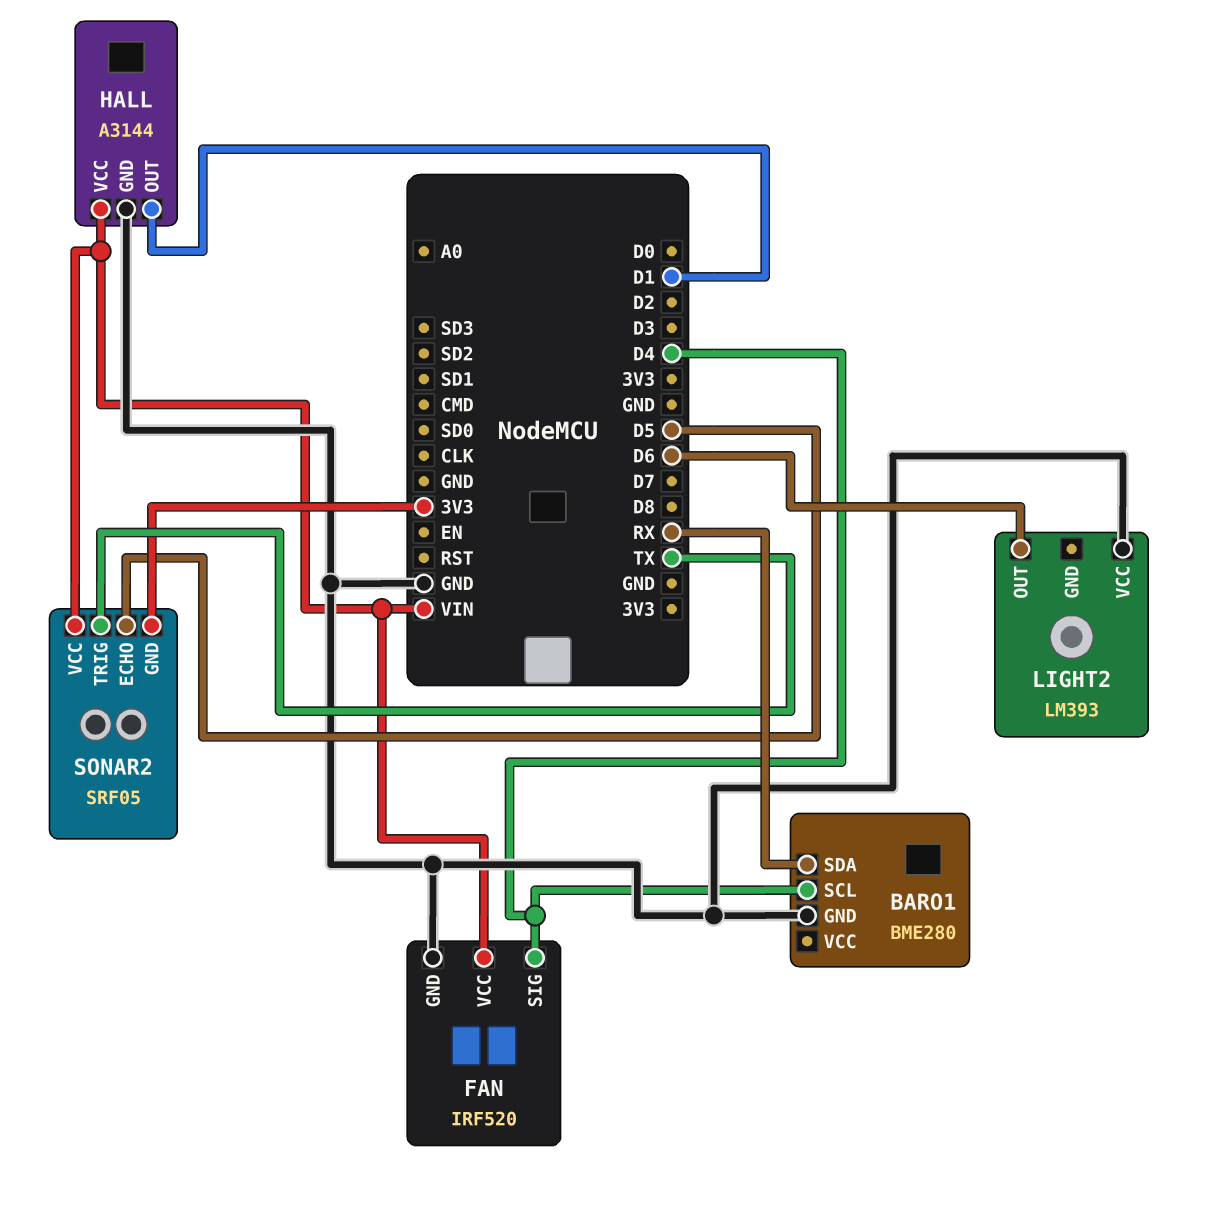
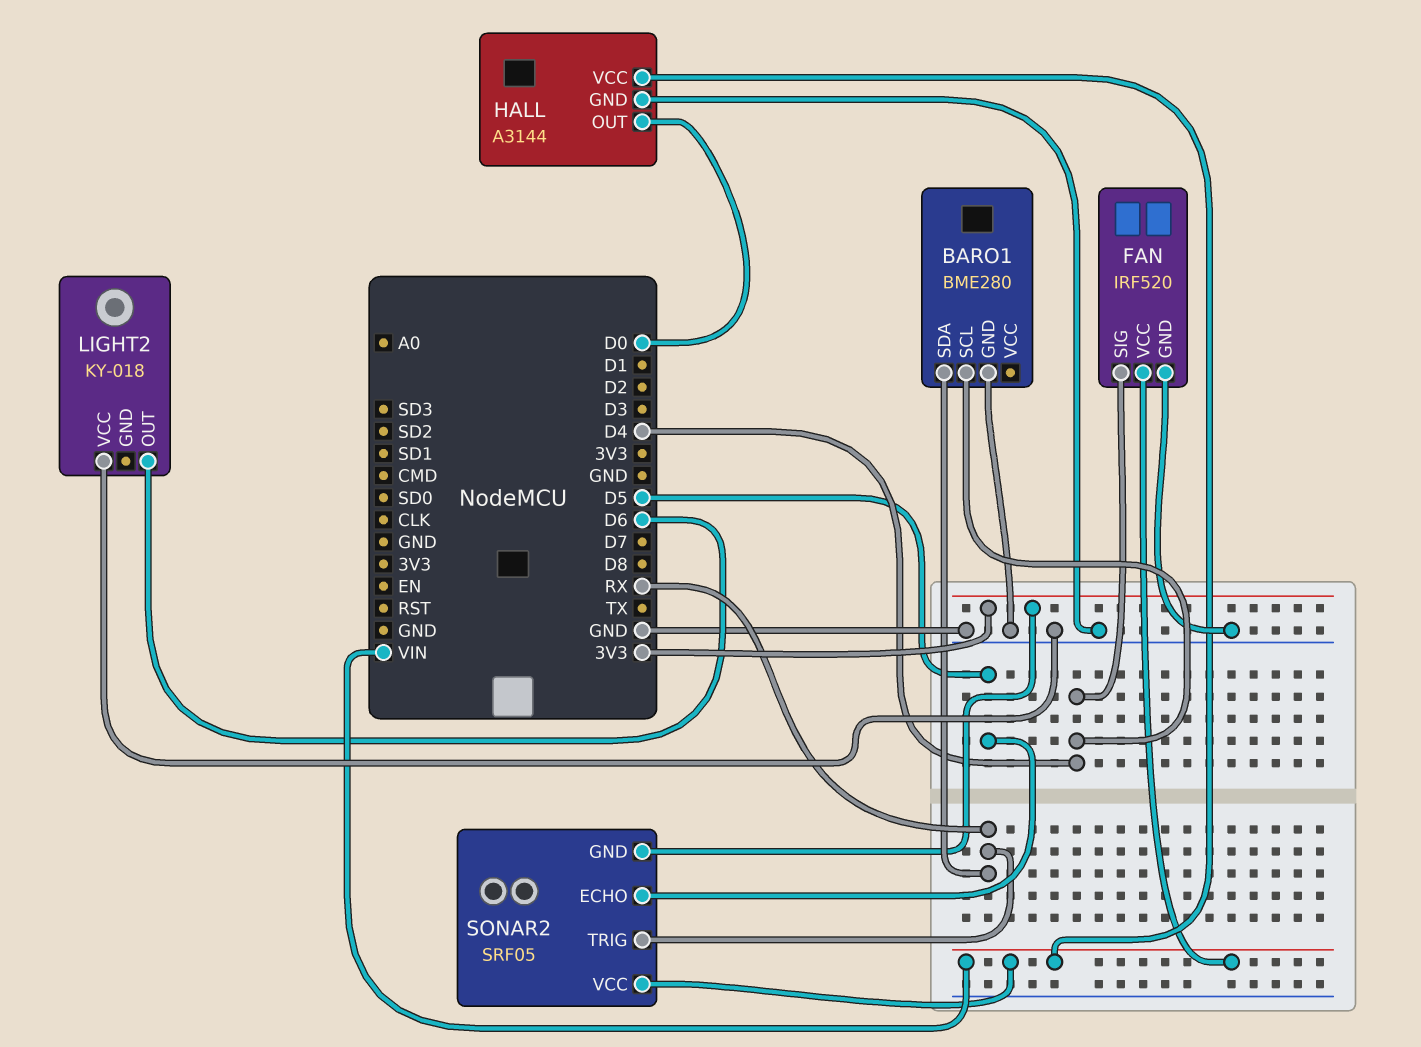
HALL pin OUT: D1 -> D0
LIGHT2: LM393 -> KY-018
SONAR2 pin TRIG: TX -> RX

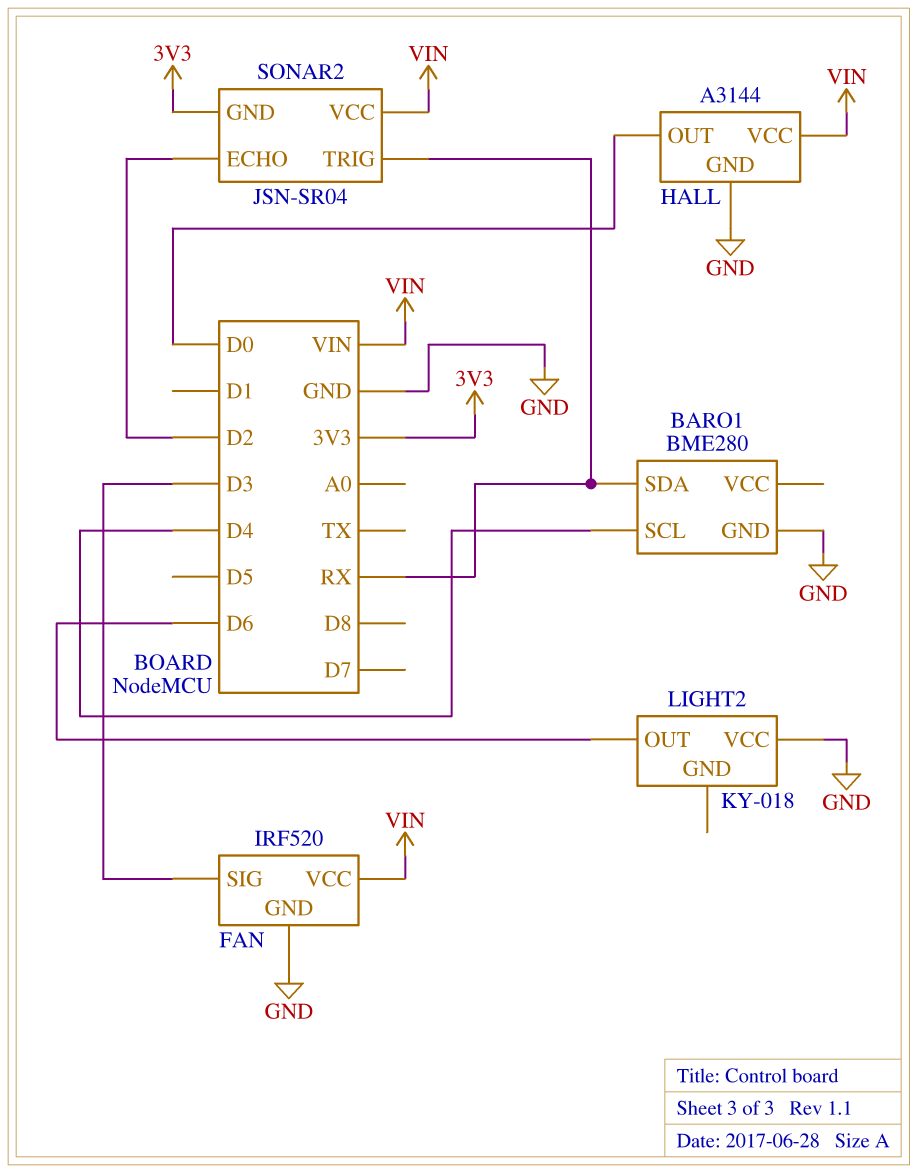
FAN pin SIG: D4 -> D3
SONAR2: SRF05 -> JSN-SR04
SONAR2 pin ECHO: D5 -> D2

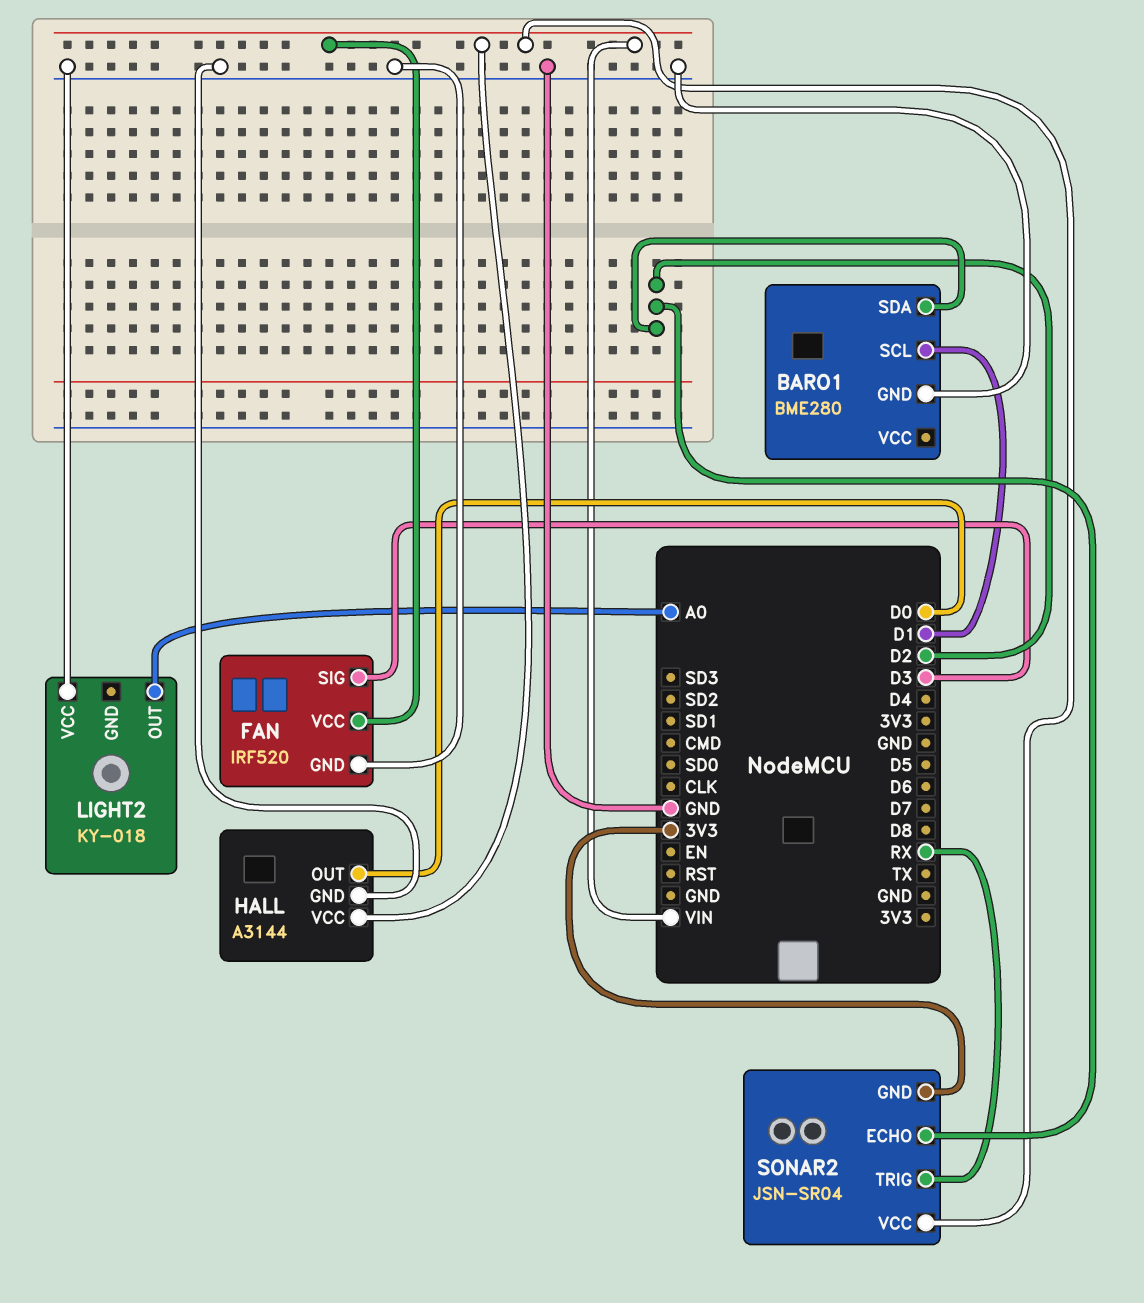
BARO1 pin SCL: D4 -> D1
BARO1 pin SDA: RX -> D2
LIGHT2 pin OUT: D6 -> A0

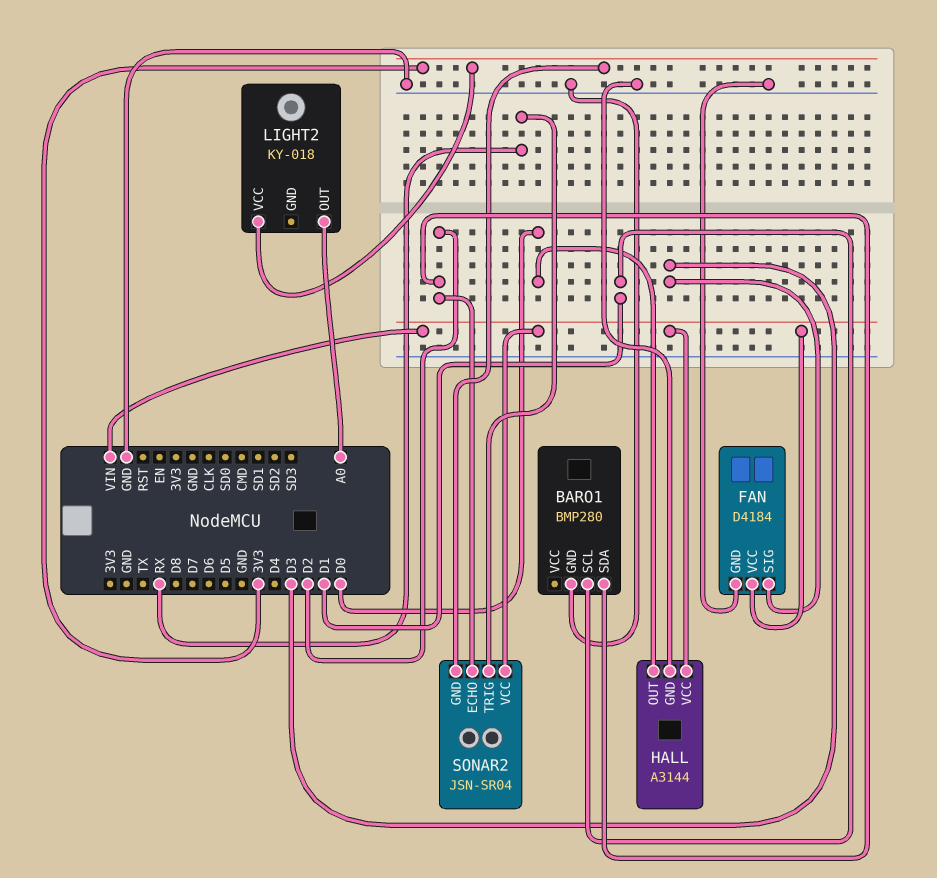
BARO1: BME280 -> BMP280
FAN: IRF520 -> D4184
LIGHT2 pin VCC: GND -> 3V3

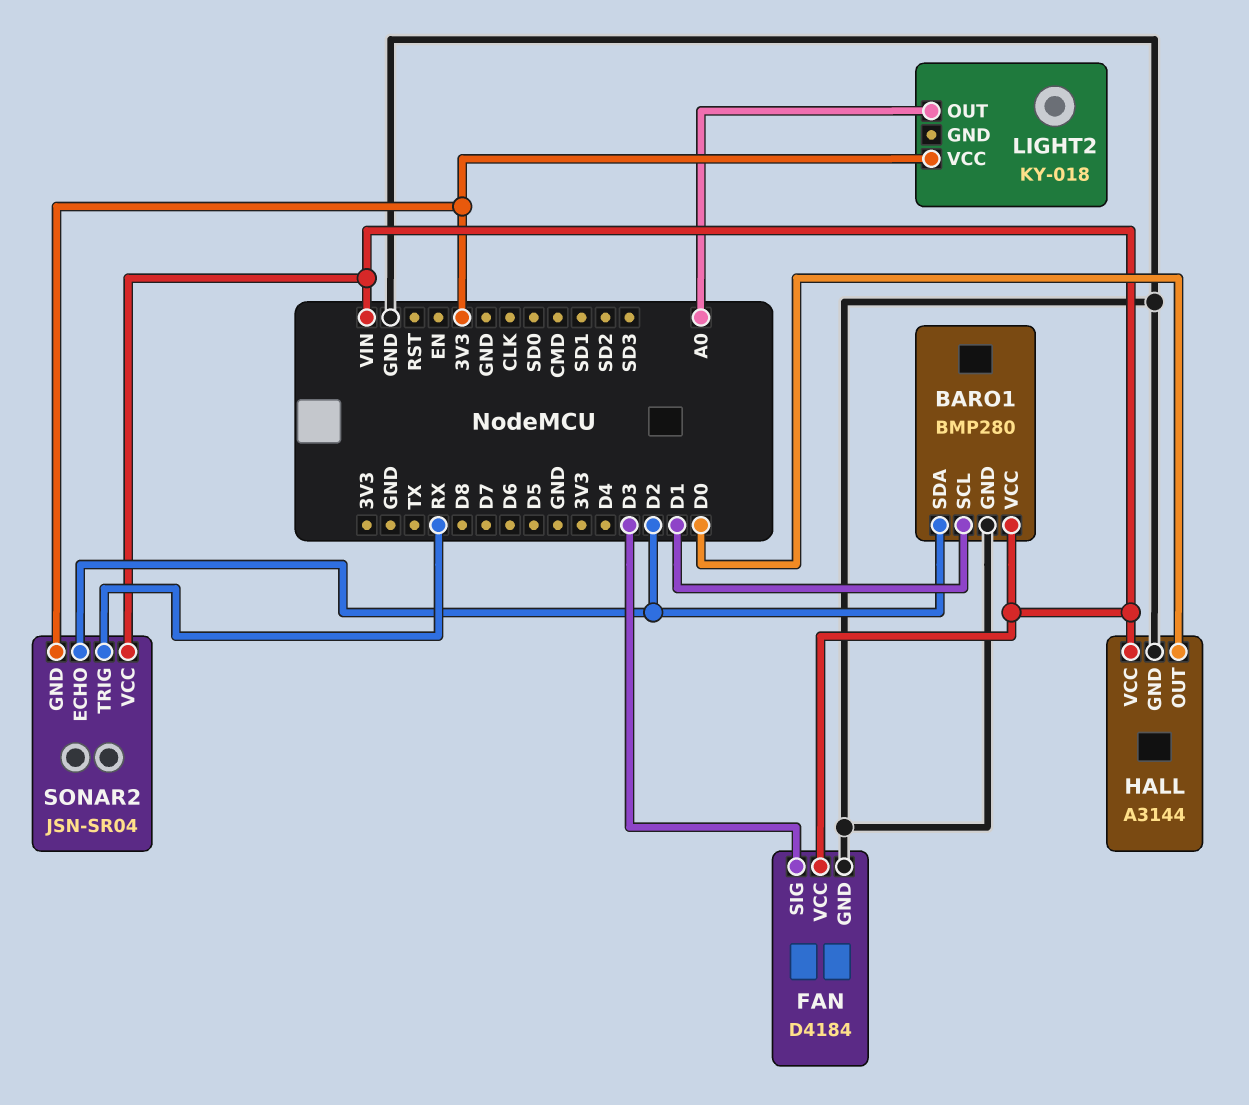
BARO1 pin VCC: none -> VIN

